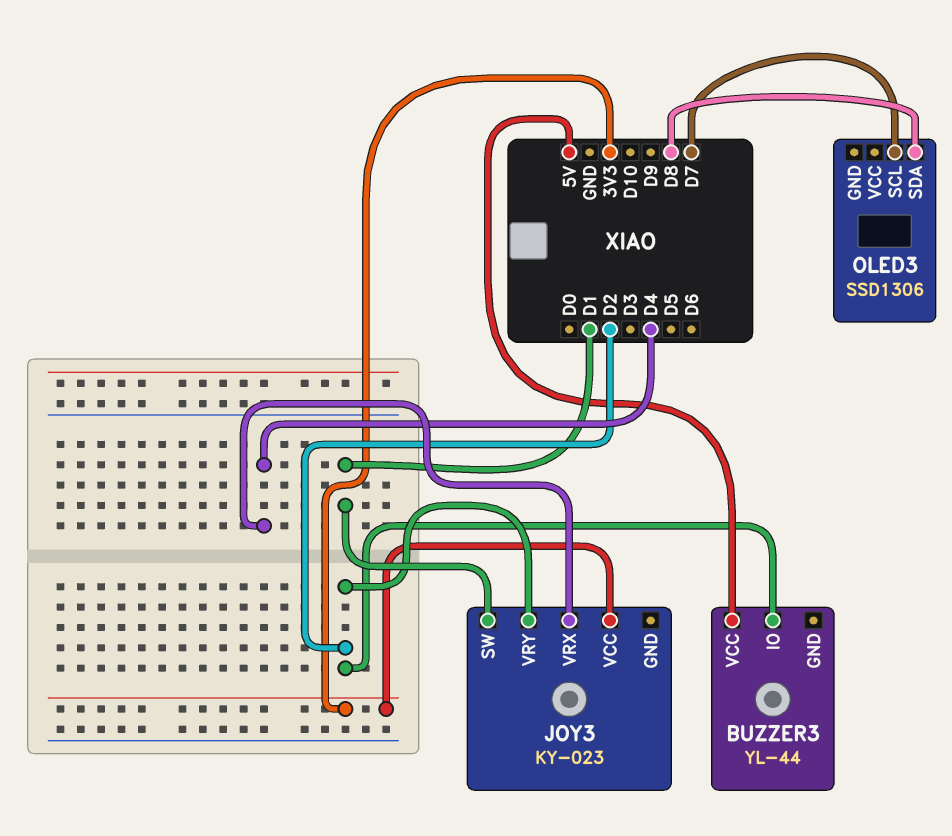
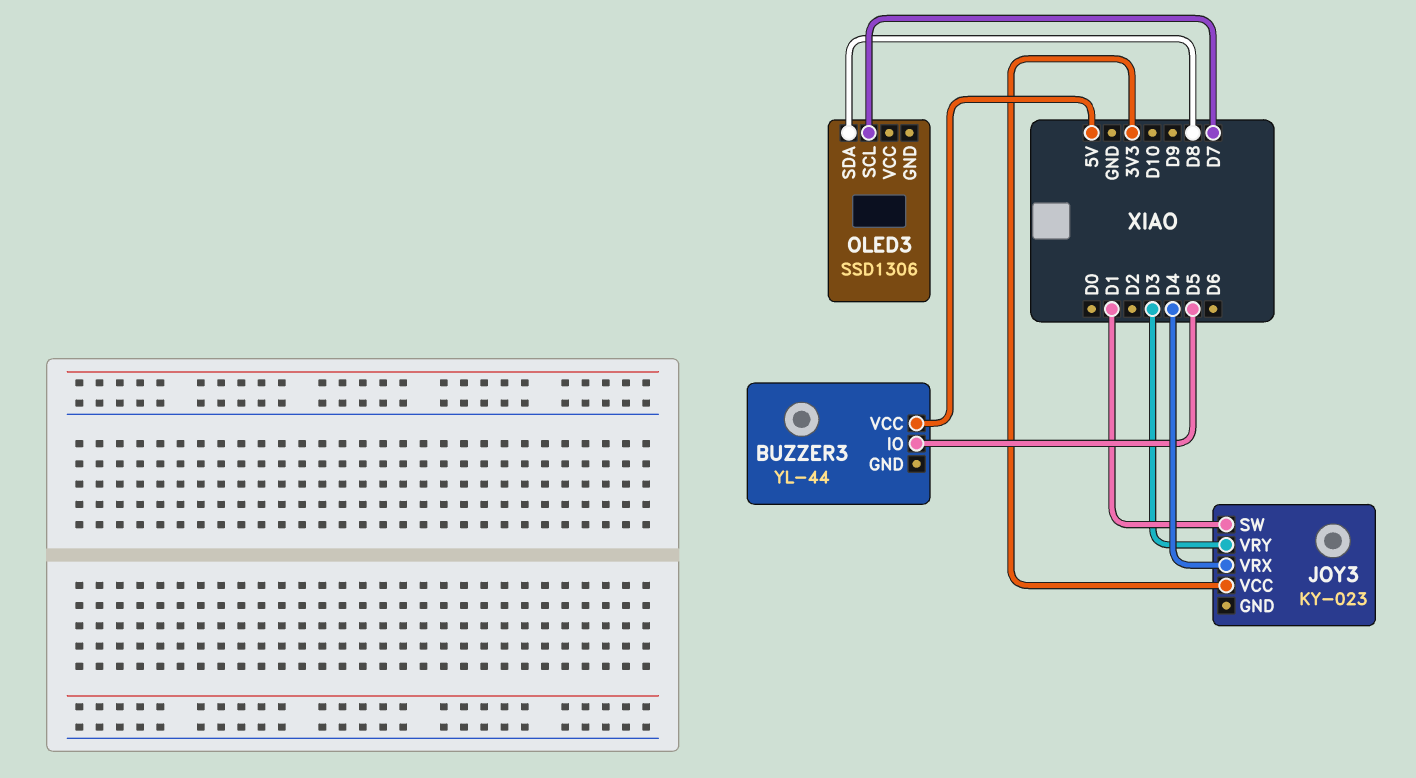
BUZZER3 pin IO: D2 -> D5
JOY3 pin VRY: D2 -> D3

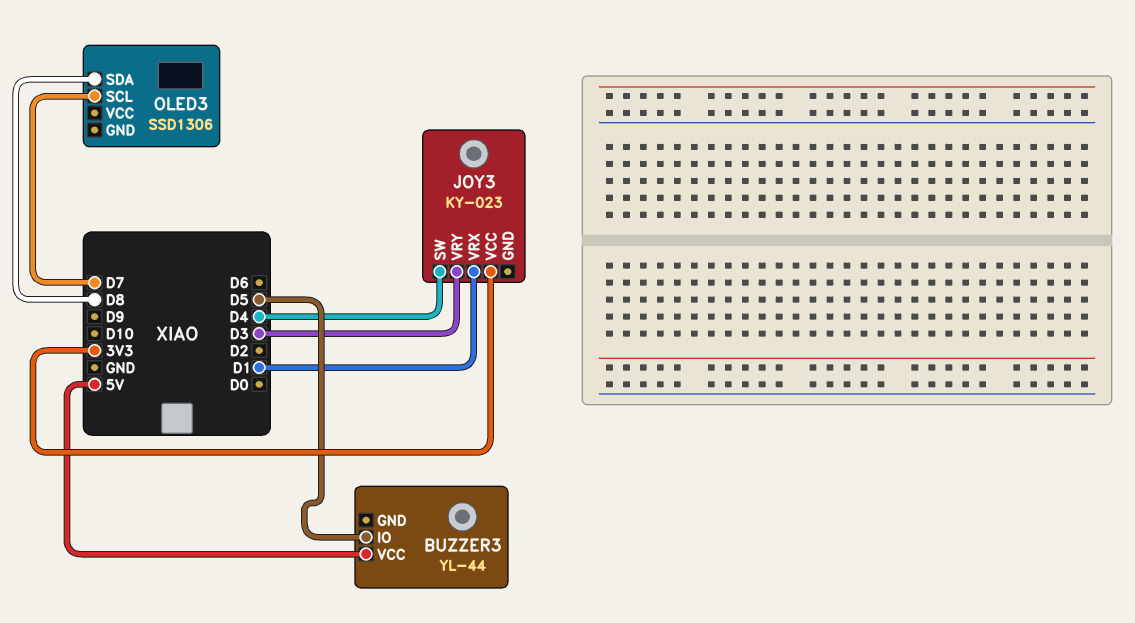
JOY3 pin SW: D1 -> D4
JOY3 pin VRX: D4 -> D1

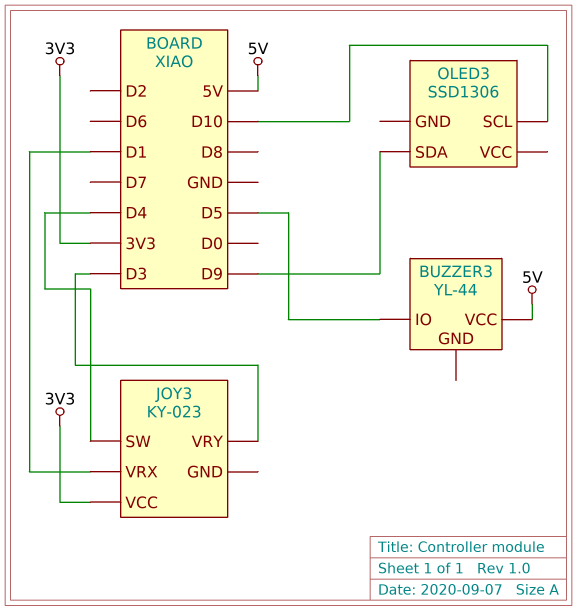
OLED3 pin SCL: D7 -> D10
OLED3 pin SDA: D8 -> D9

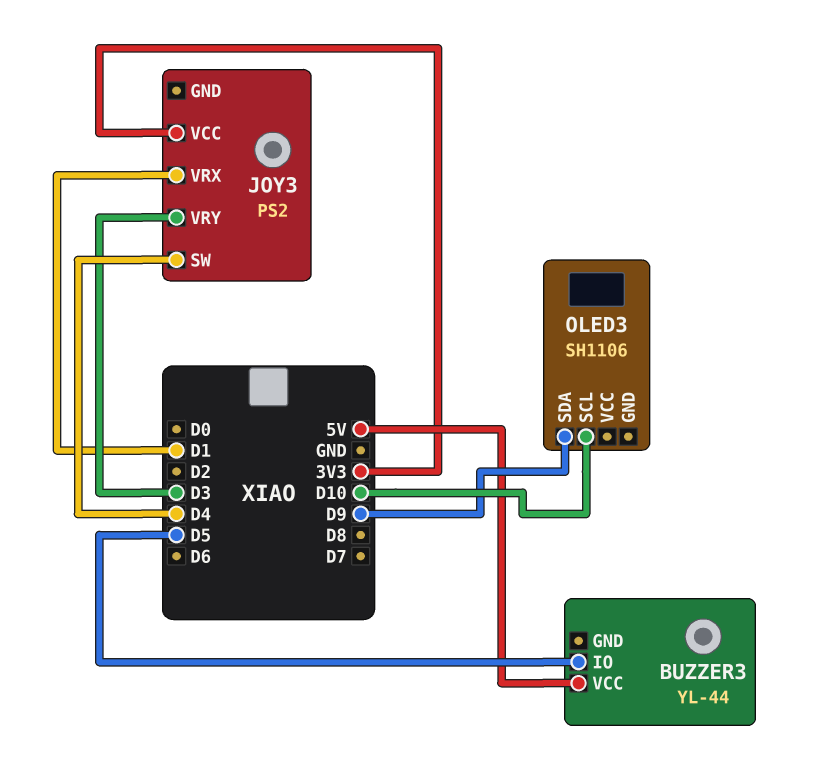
JOY3: KY-023 -> PS2
OLED3: SSD1306 -> SH1106

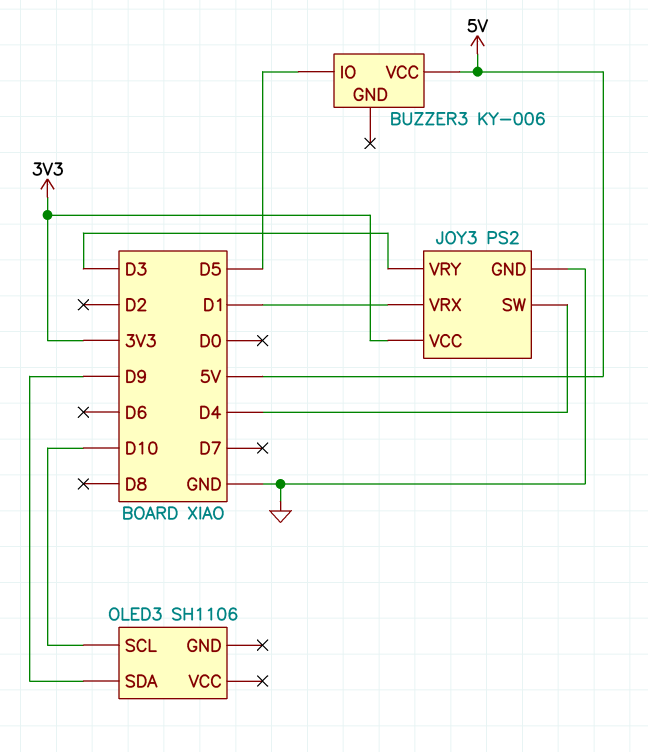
BUZZER3: YL-44 -> KY-006
JOY3 pin GND: none -> GND

